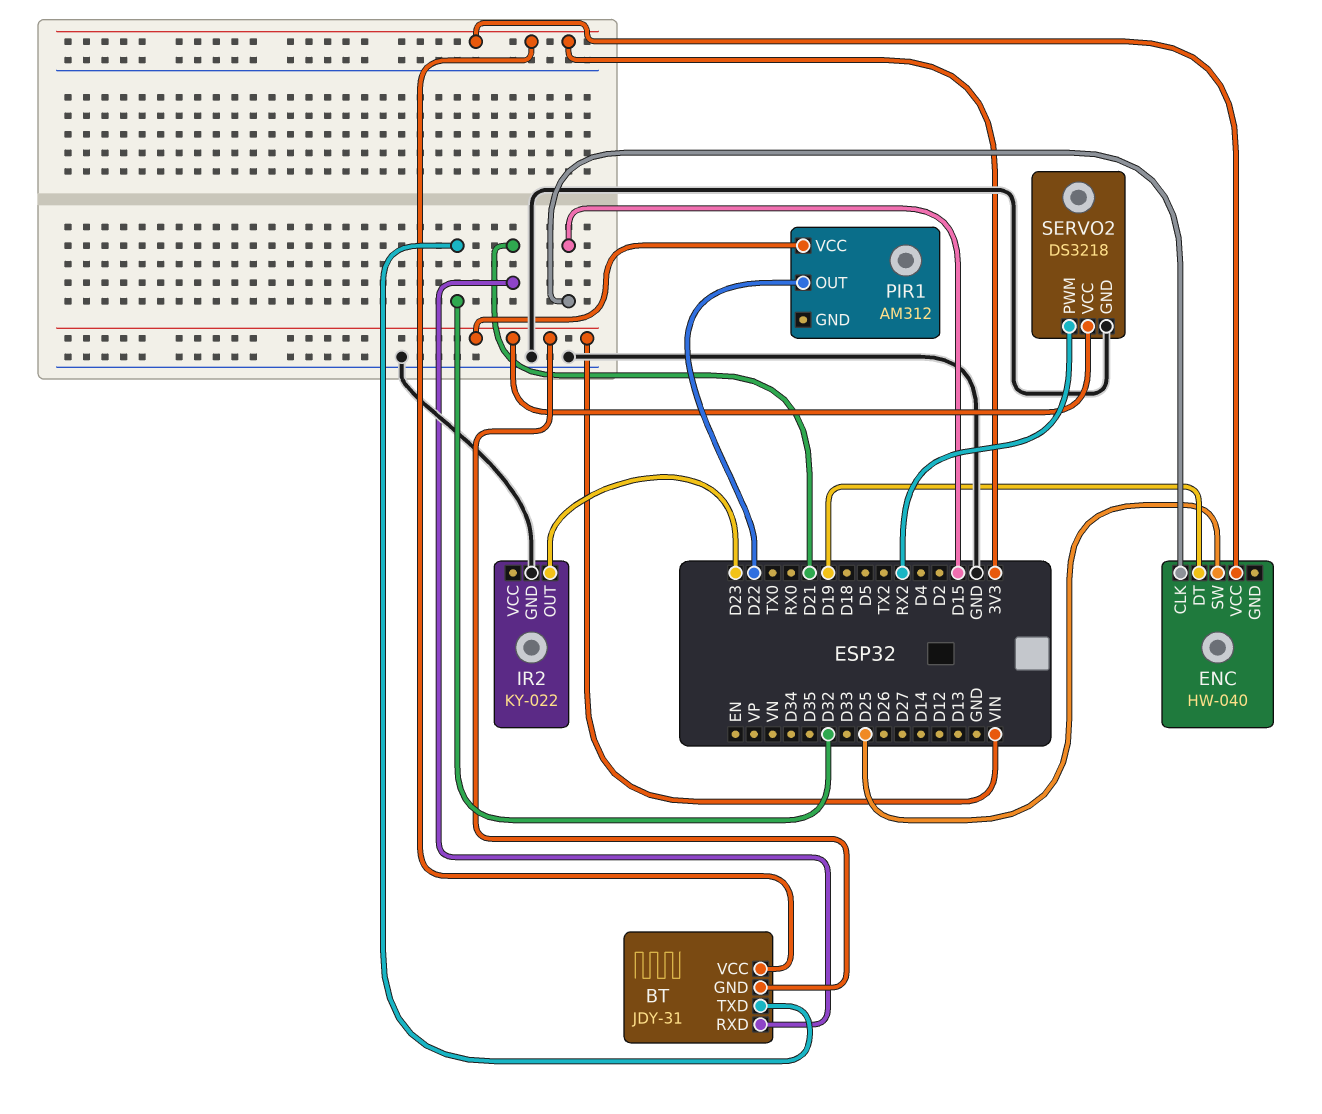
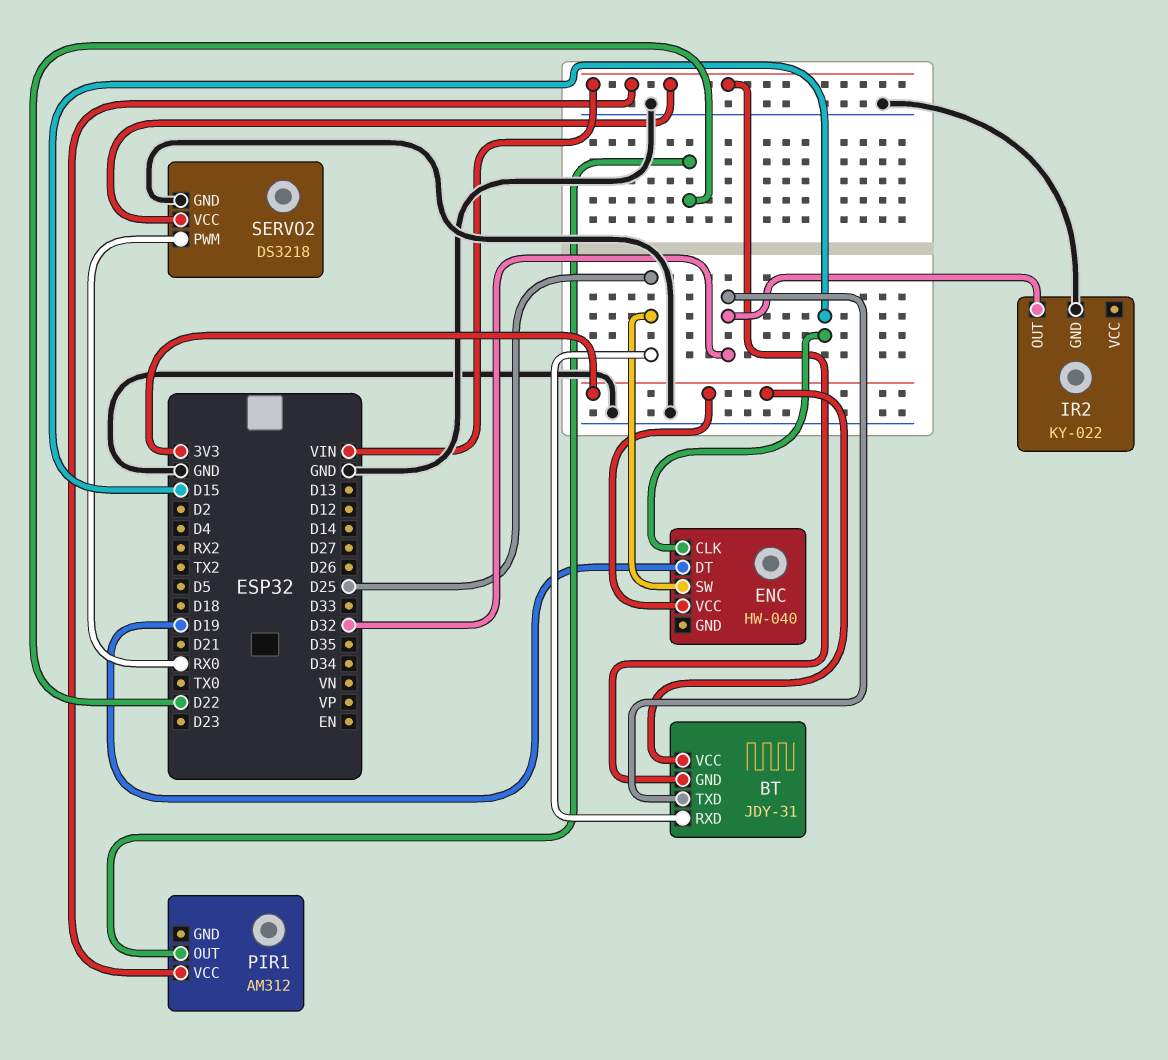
BT pin RXD: D21 -> D25
IR2 pin OUT: D23 -> D32
SERVO2 pin PWM: RX2 -> RX0

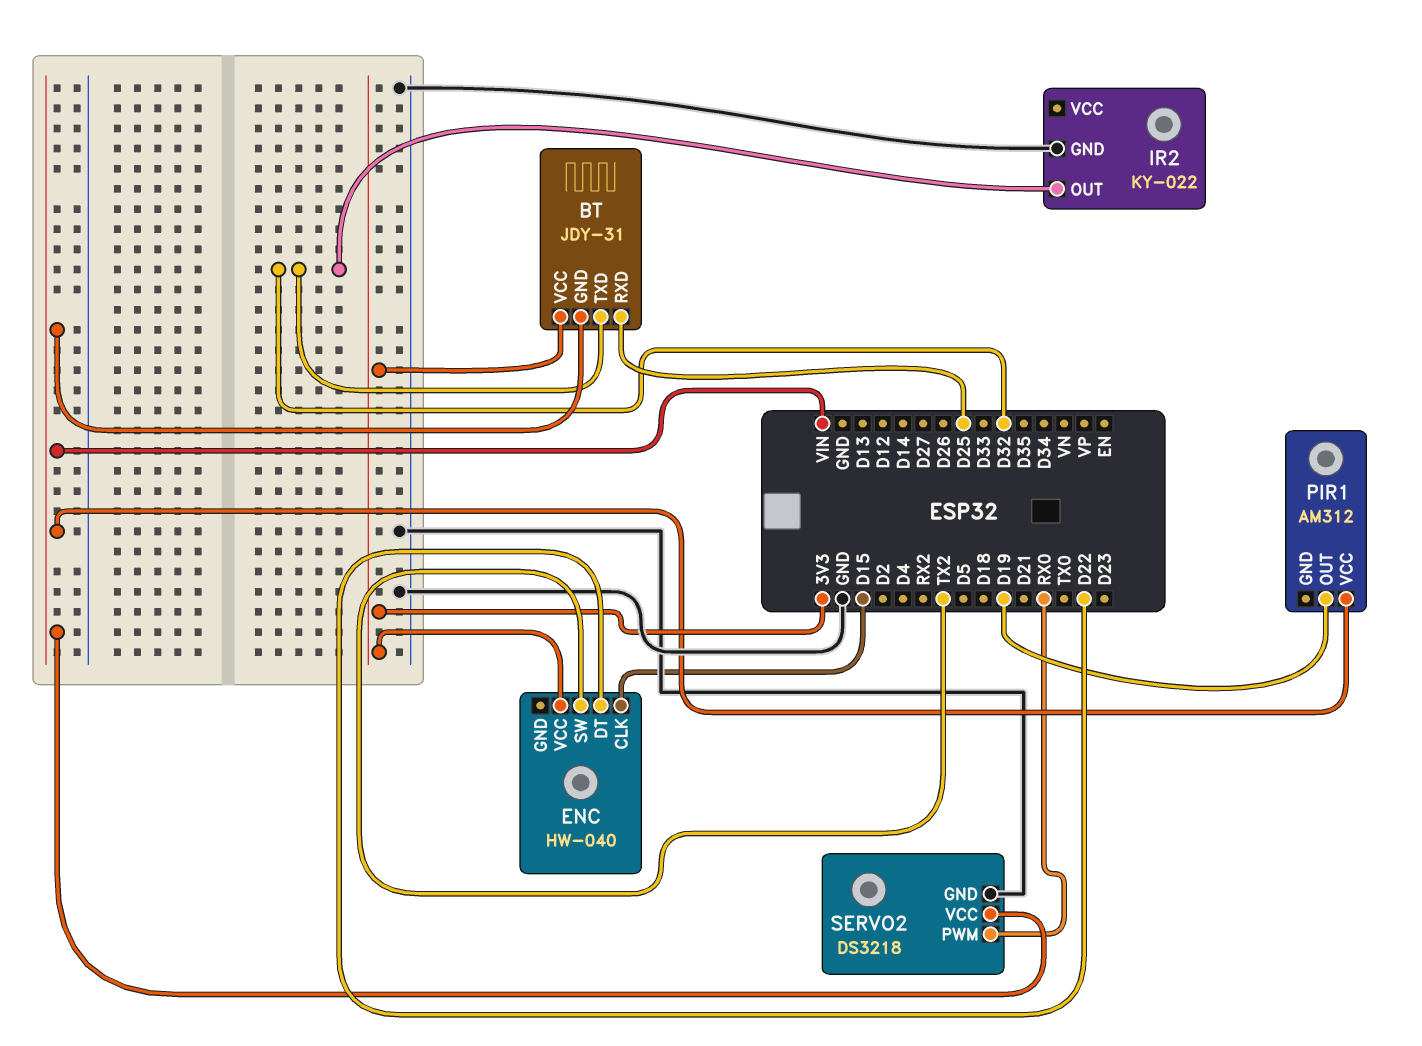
ENC pin DT: D19 -> D22
ENC pin SW: D25 -> TX2
PIR1 pin OUT: D22 -> D19

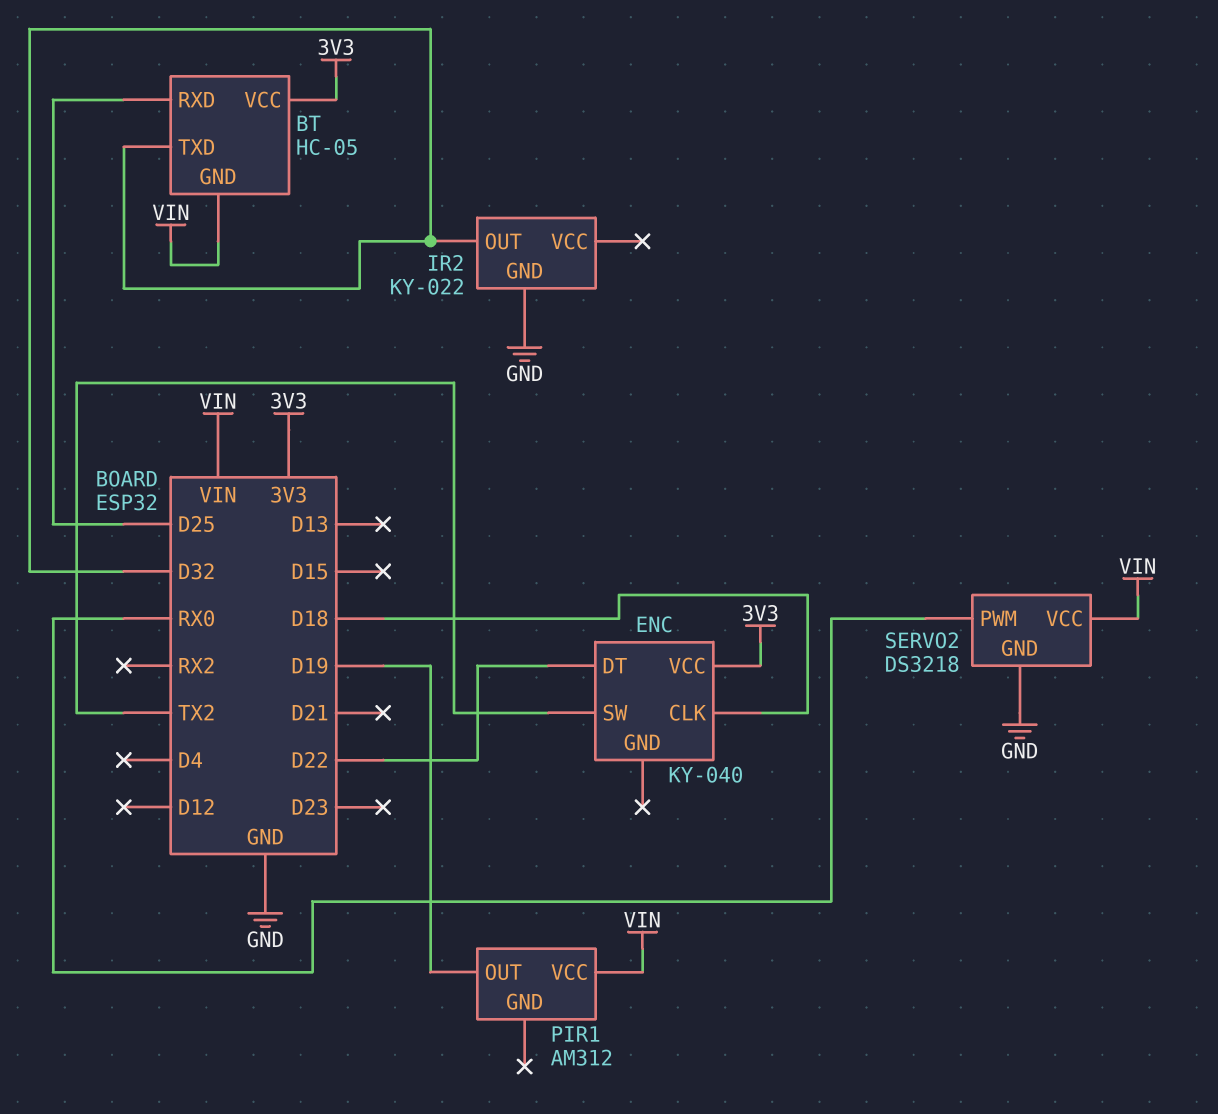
BT: JDY-31 -> HC-05
ENC: HW-040 -> KY-040
ENC pin CLK: D15 -> D18

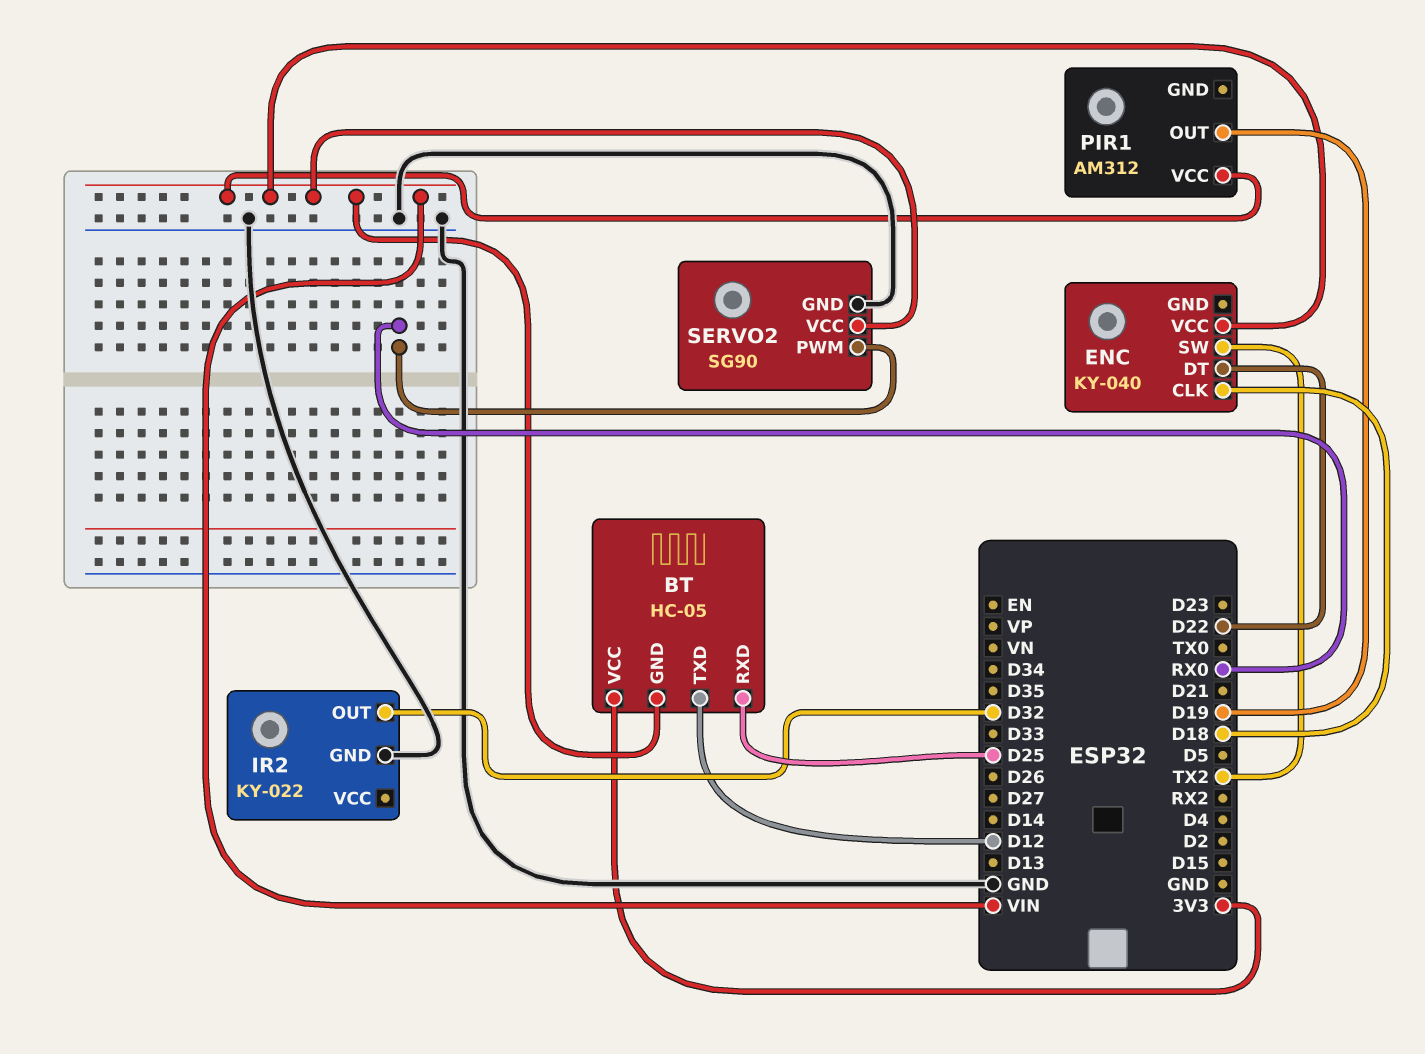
BT pin TXD: D32 -> D12
ENC pin VCC: 3V3 -> VIN
SERVO2: DS3218 -> SG90

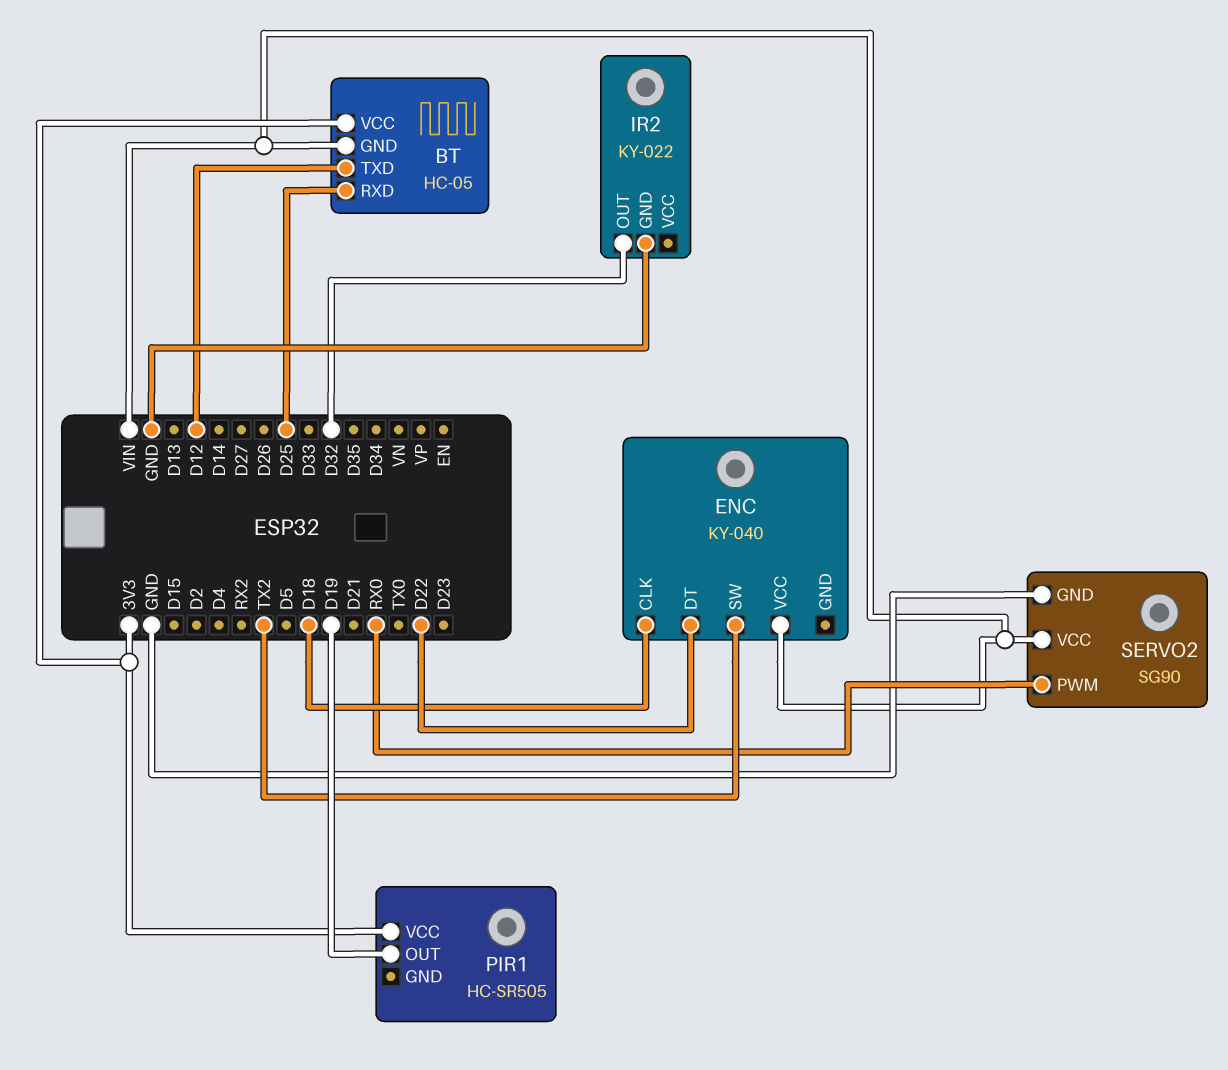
PIR1: AM312 -> HC-SR505
PIR1 pin VCC: VIN -> 3V3

